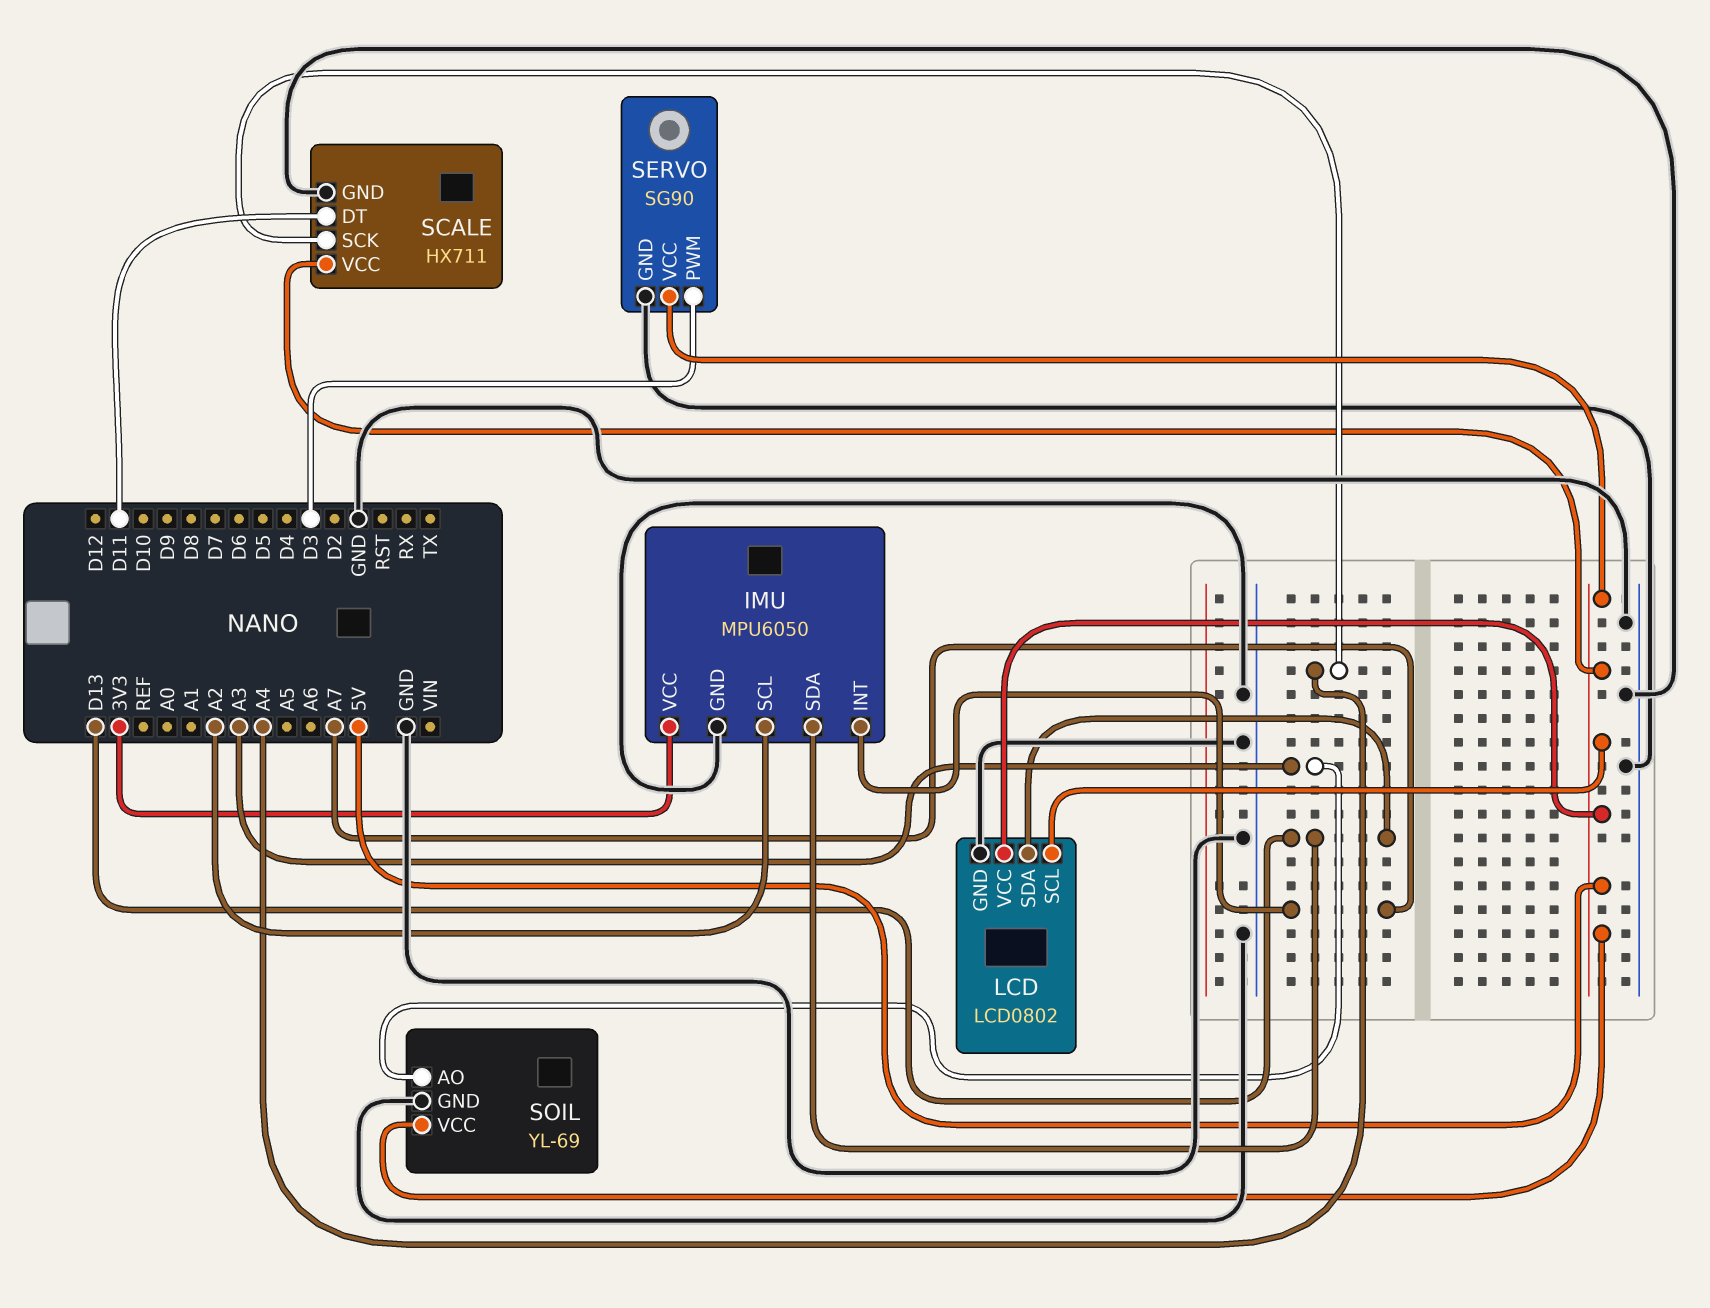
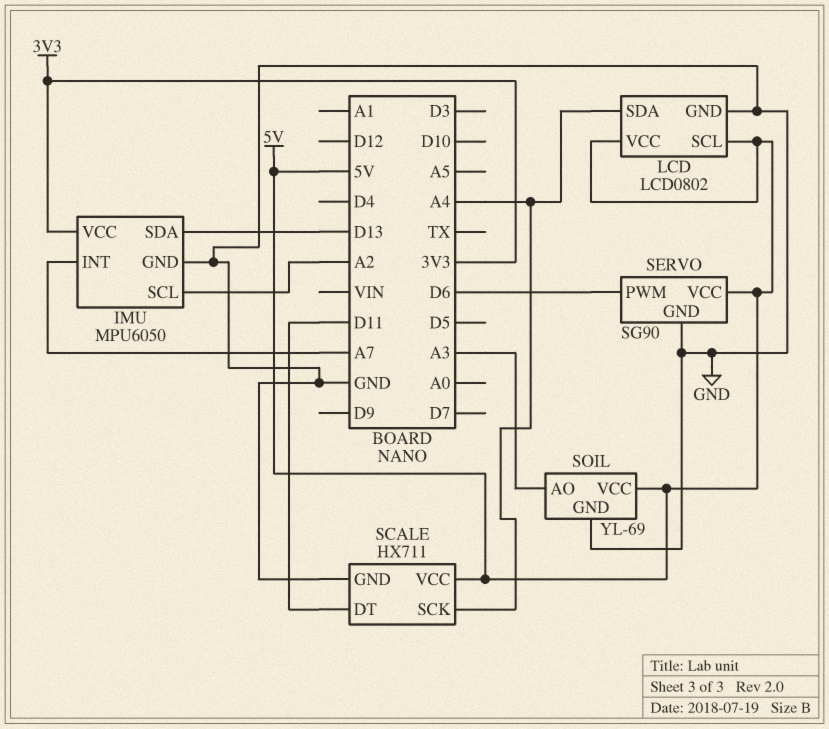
LCD pin SDA: D13 -> A4
SERVO pin PWM: D3 -> D6

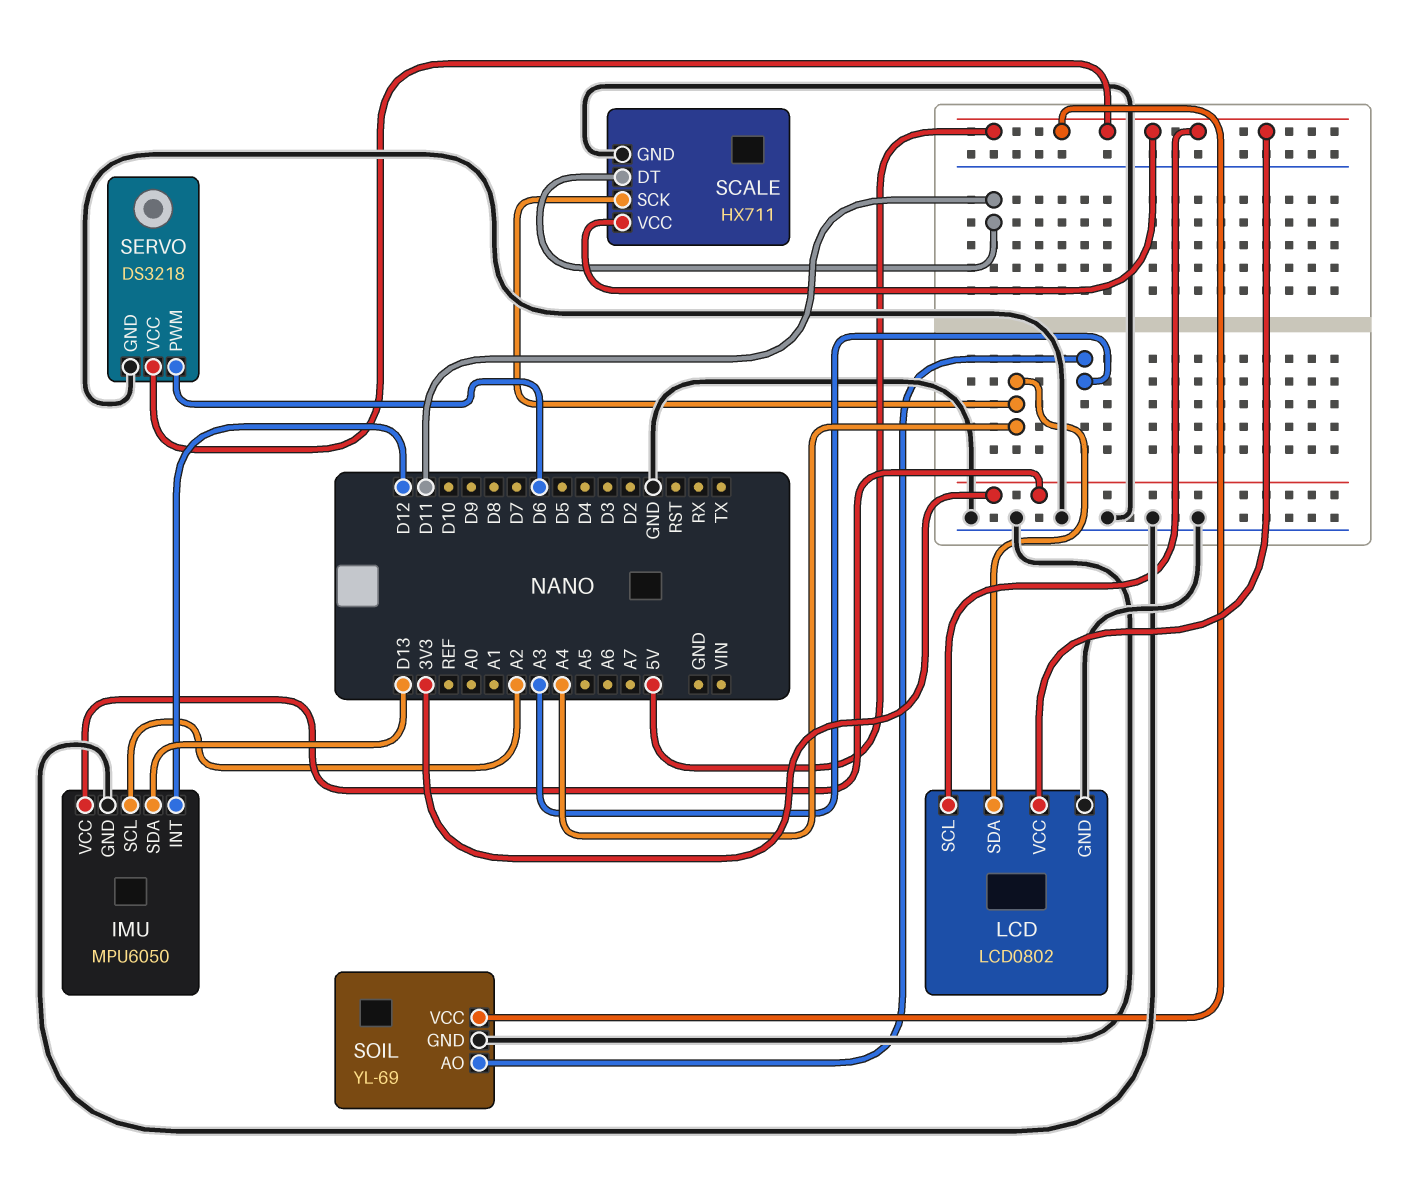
IMU pin INT: A7 -> D12
SERVO: SG90 -> DS3218

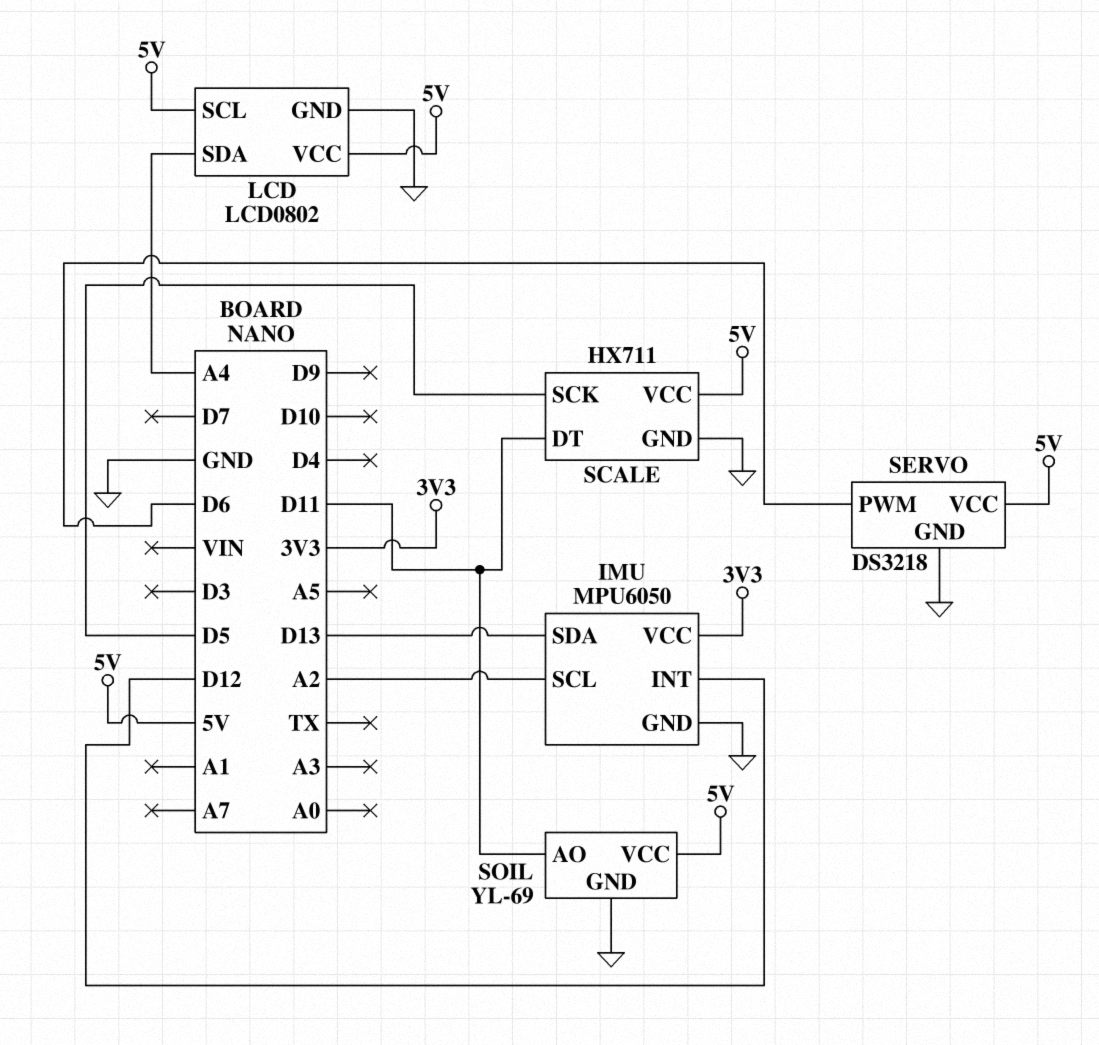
SCALE pin SCK: A4 -> D5
SOIL pin AO: A3 -> D11

